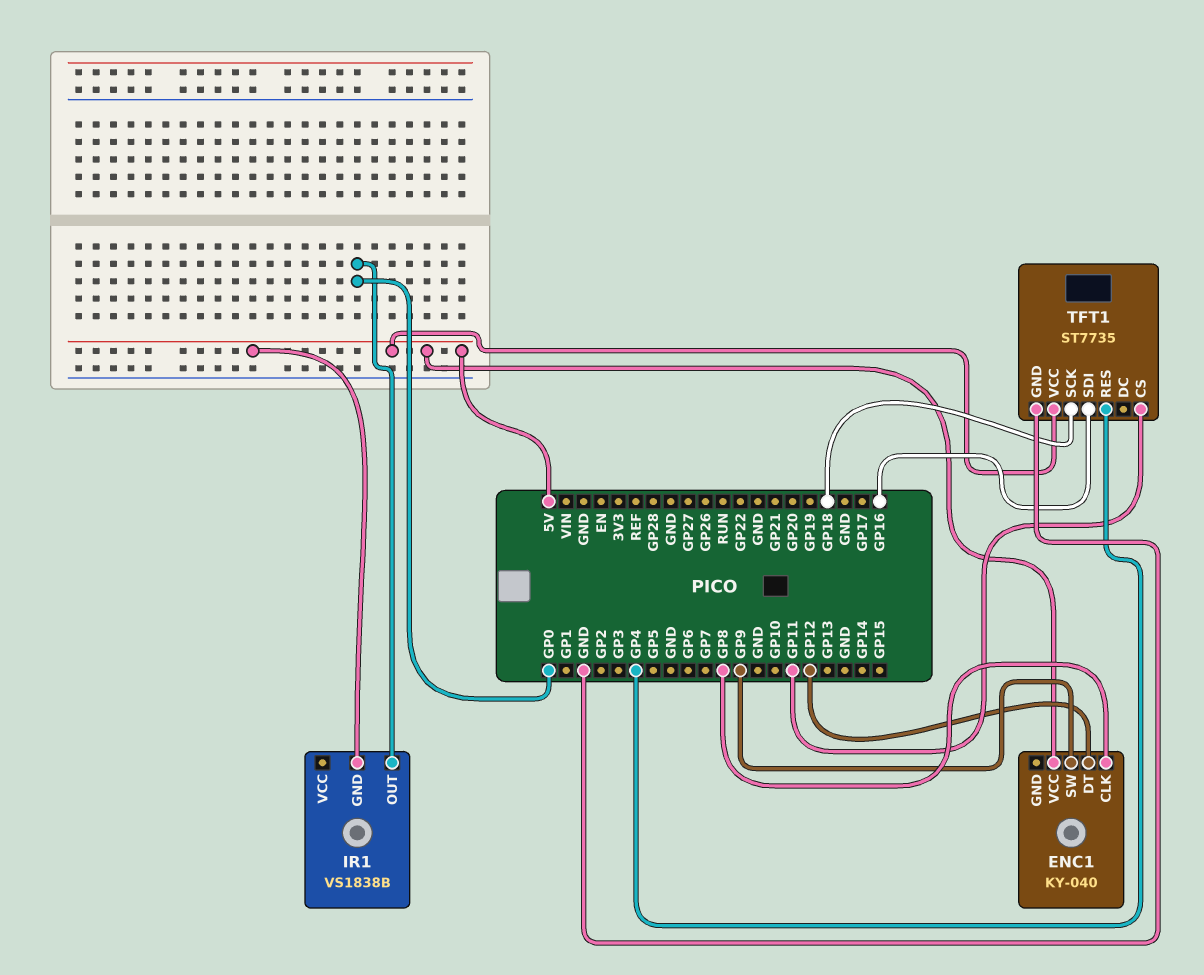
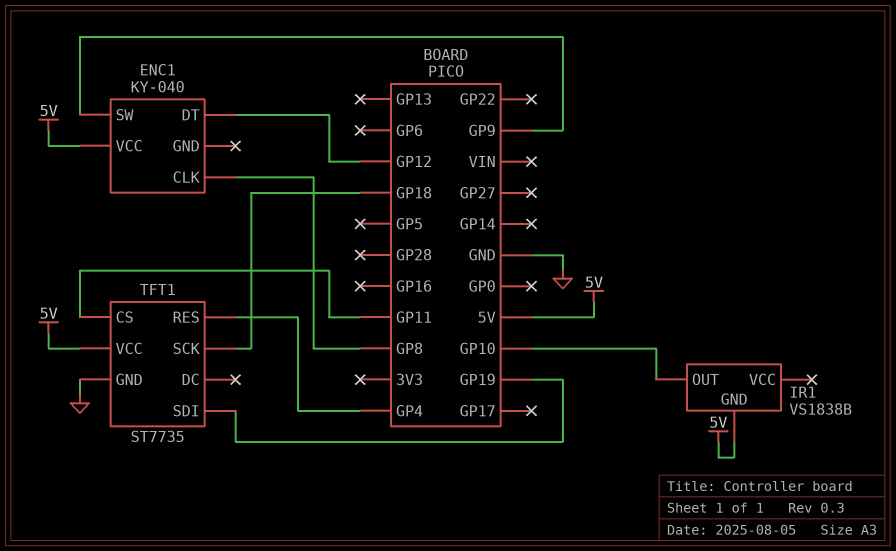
IR1 pin OUT: GP0 -> GP10
TFT1 pin SDI: GP16 -> GP19

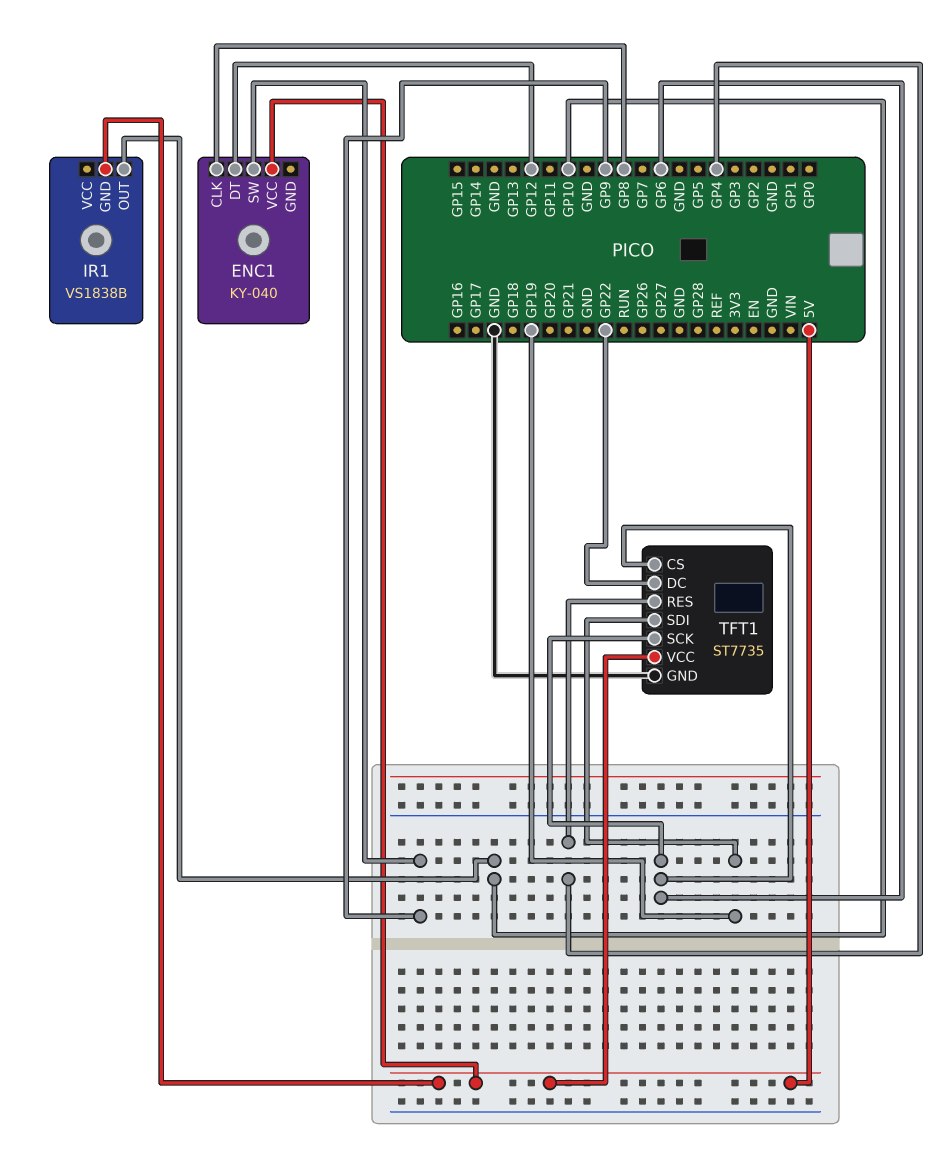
TFT1 pin CS: GP11 -> GP6
TFT1 pin DC: none -> GP22
TFT1 pin SCK: GP18 -> GP6

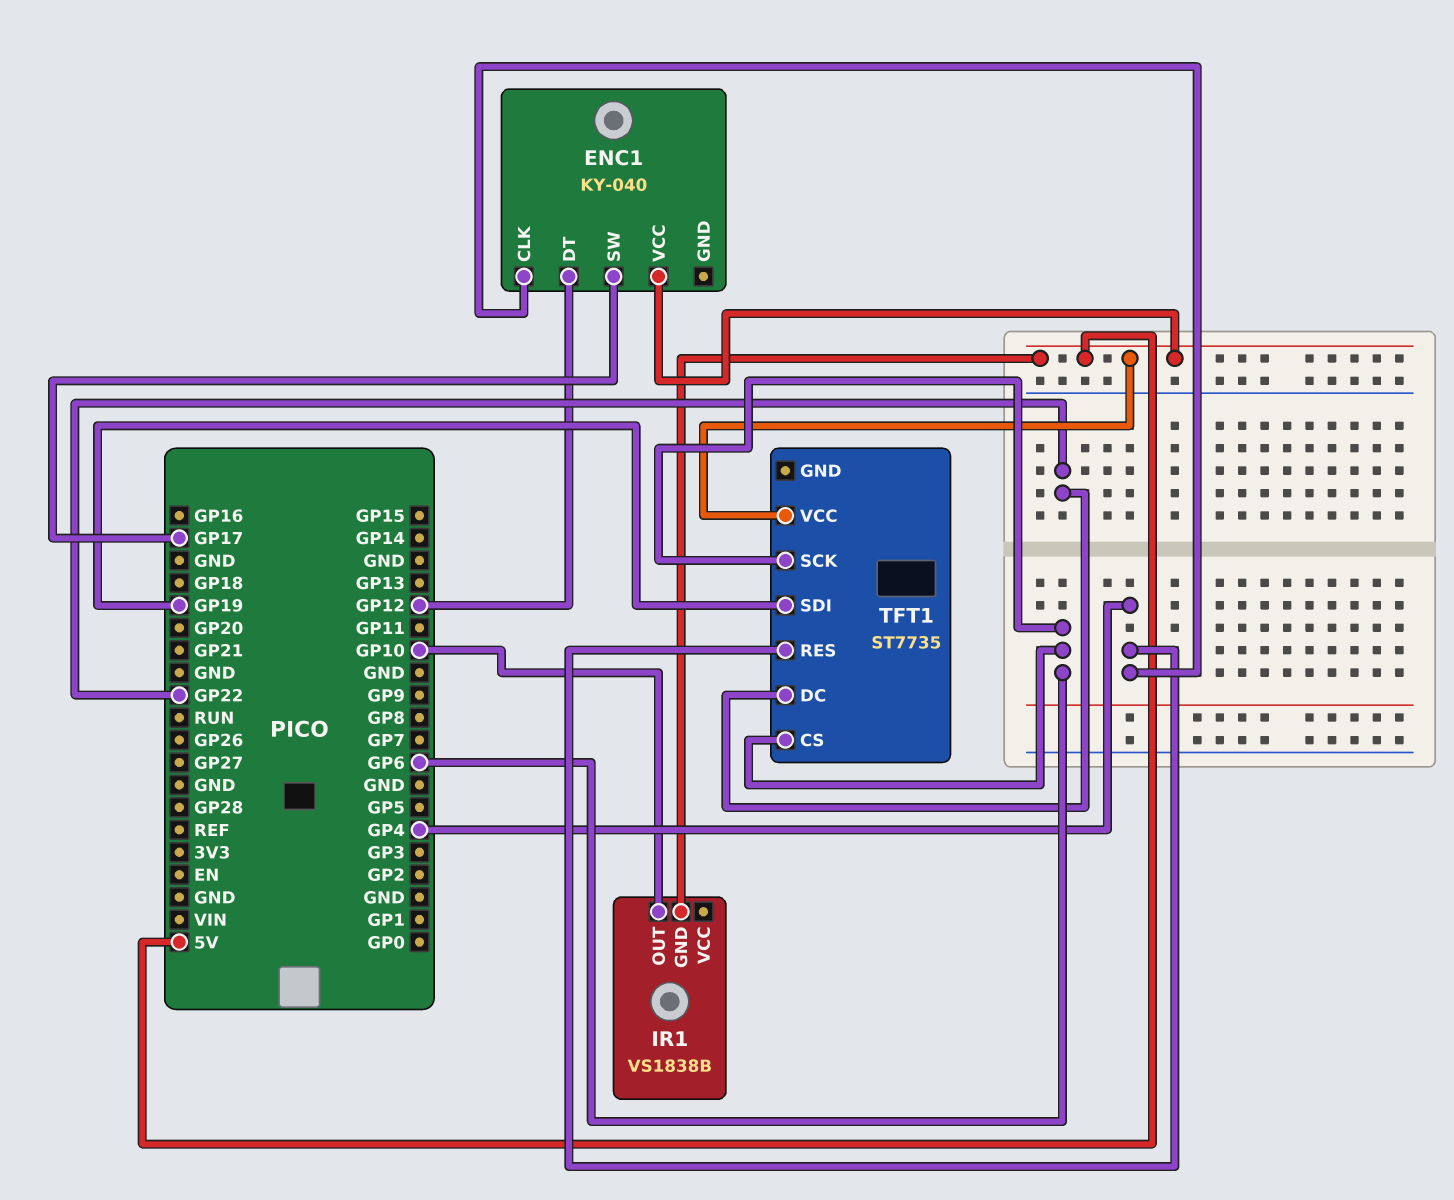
ENC1 pin CLK: GP8 -> GP4
ENC1 pin SW: GP9 -> GP17
TFT1 pin GND: GND -> none

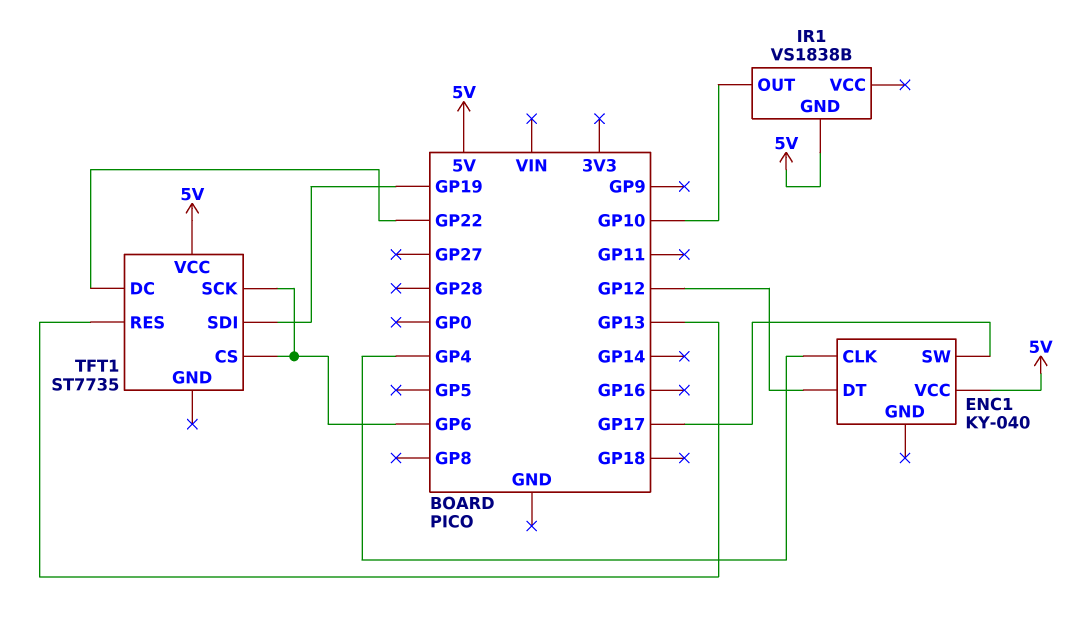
TFT1 pin RES: GP4 -> GP13

